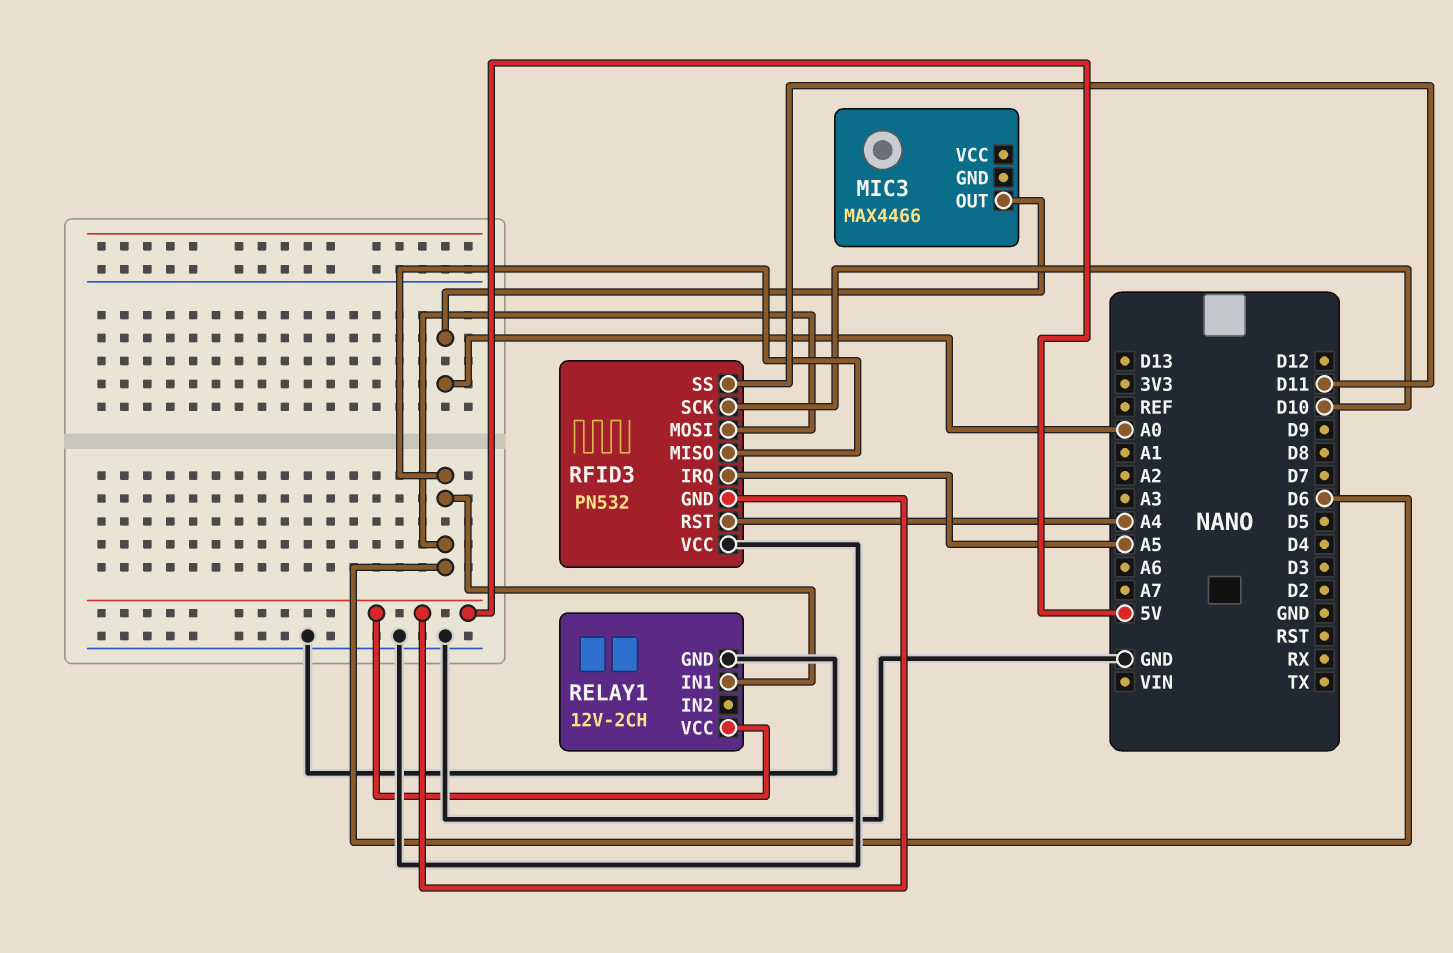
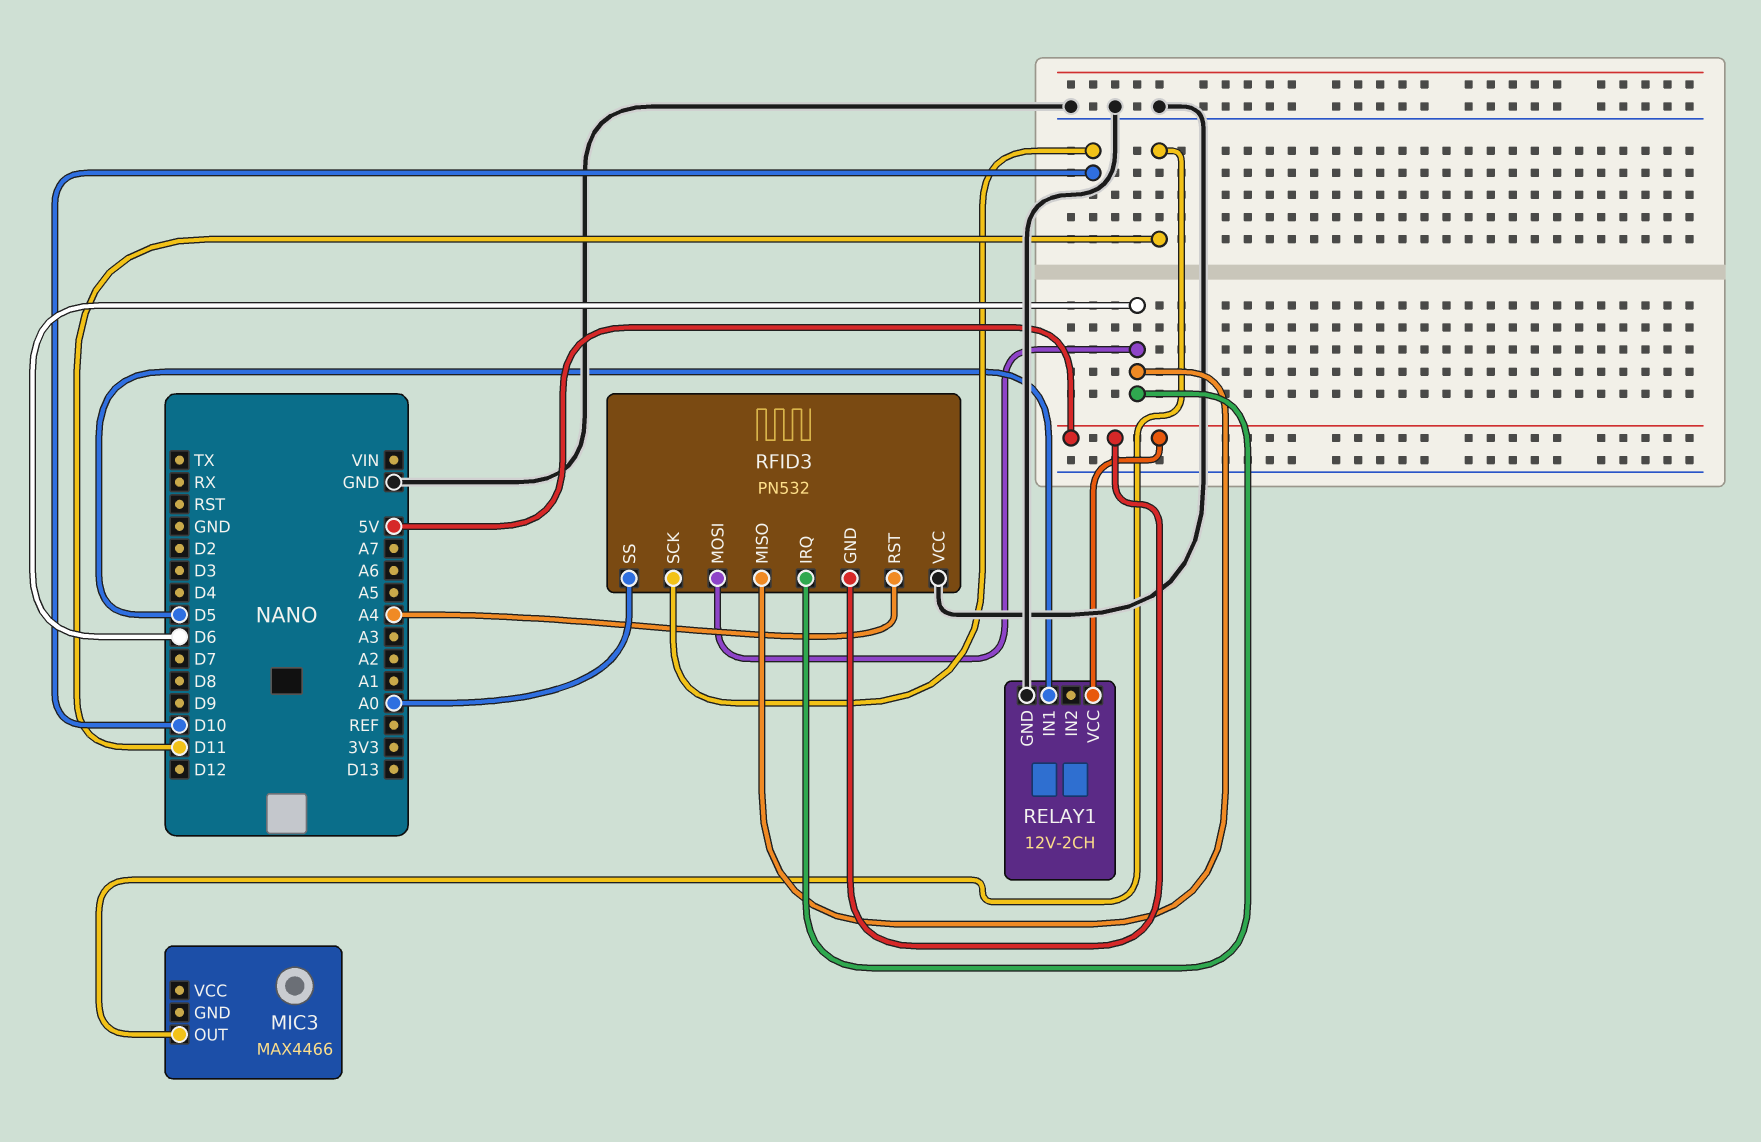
MIC3 pin OUT: A0 -> D11
RELAY1 pin IN1: D6 -> D5
RFID3 pin IRQ: A5 -> D6
RFID3 pin SS: D11 -> A0

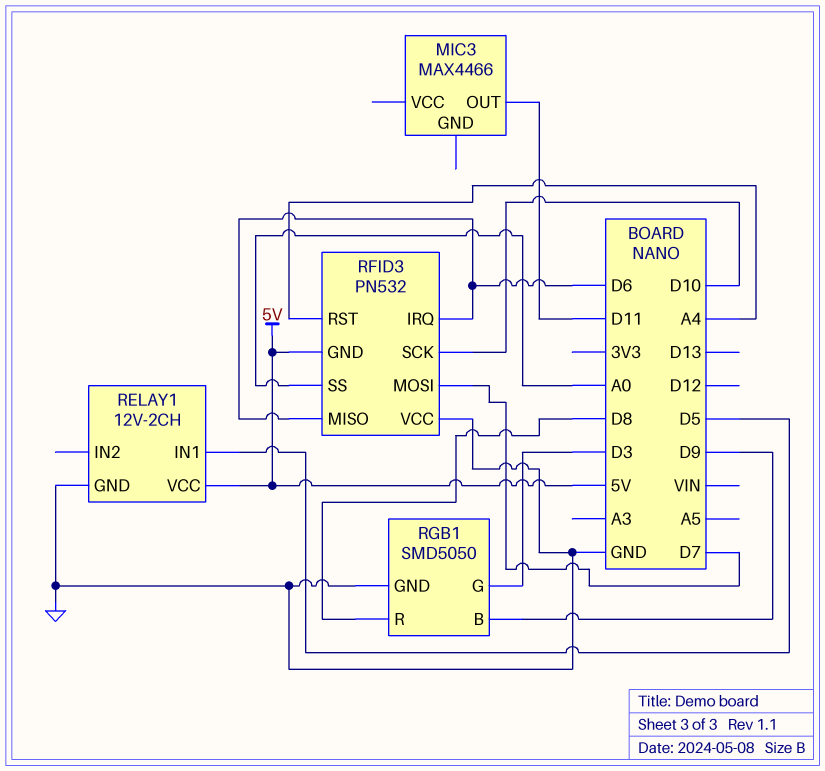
RFID3 pin MOSI: D6 -> D7
RGB1: none -> SMD5050
RGB1 pin B: none -> D9
RGB1 pin G: none -> D3
RGB1 pin GND: none -> GND
RGB1 pin R: none -> D8

